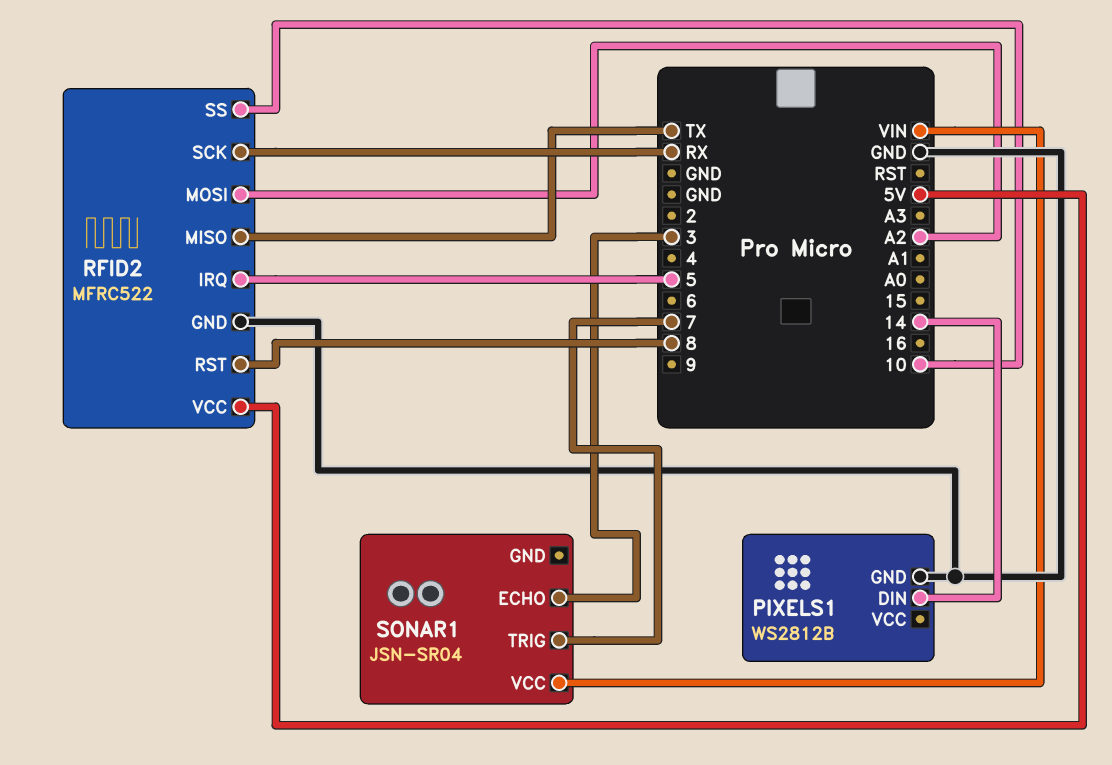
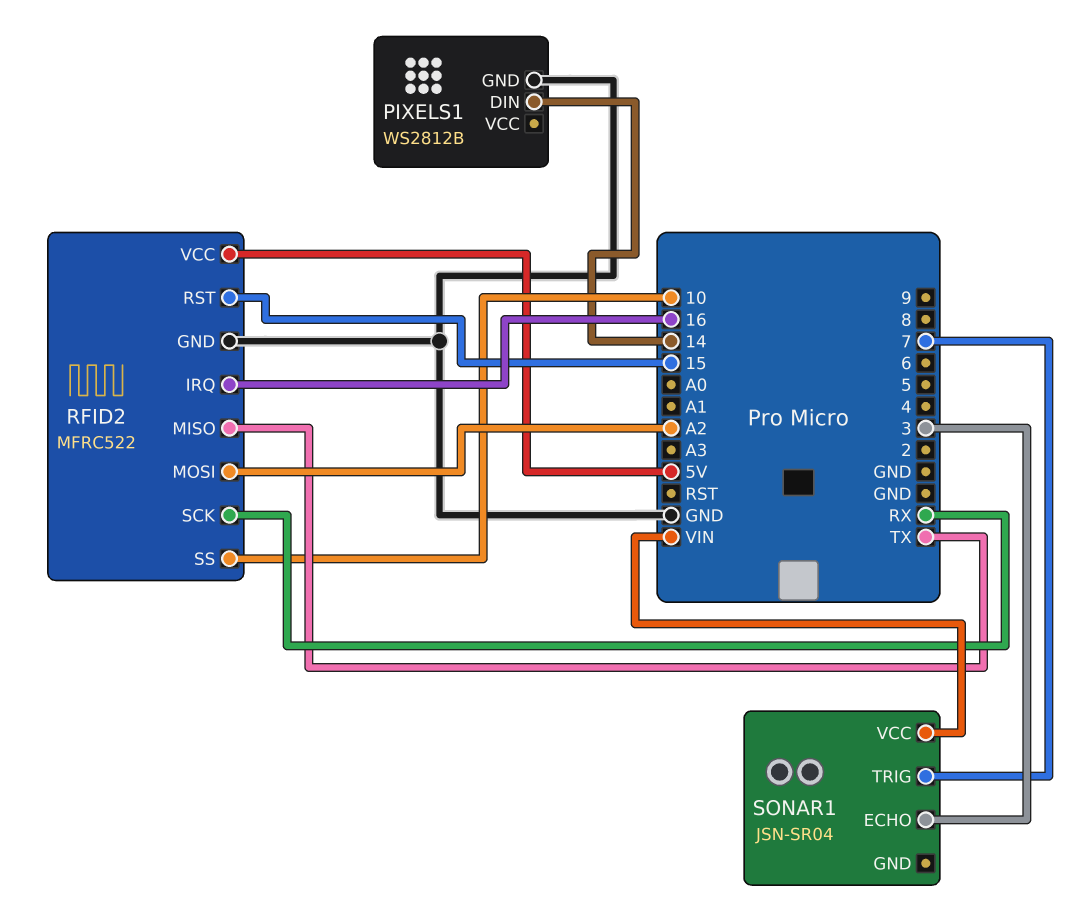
RFID2 pin IRQ: 5 -> 16
RFID2 pin RST: 8 -> 15

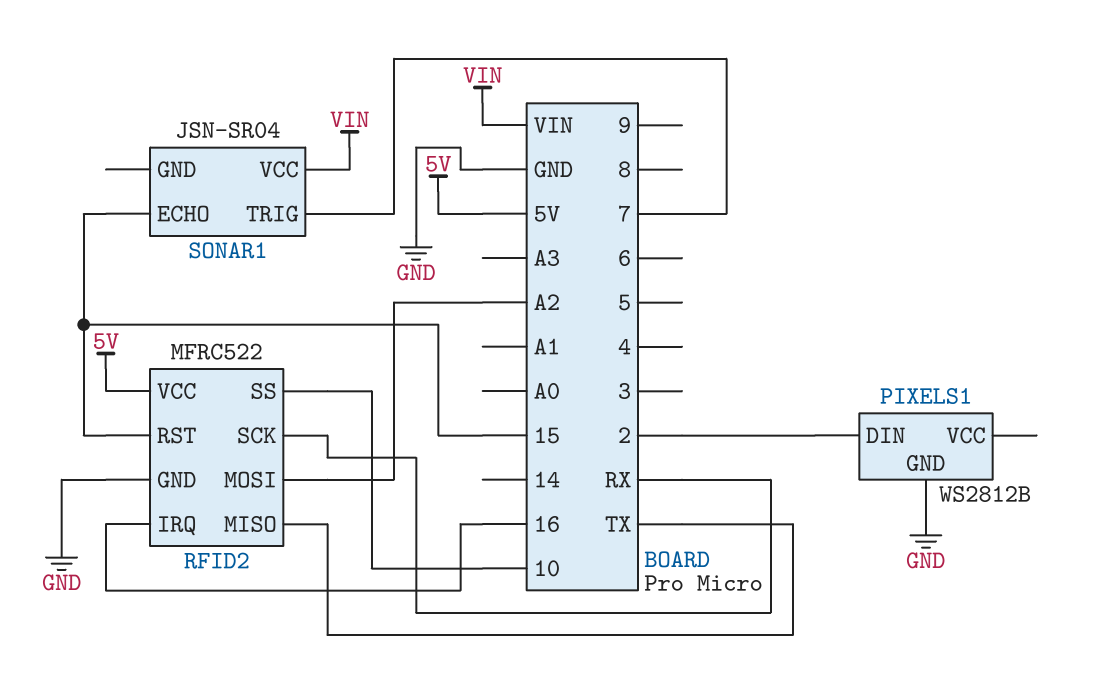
PIXELS1 pin DIN: 14 -> 2
SONAR1 pin ECHO: 3 -> 15

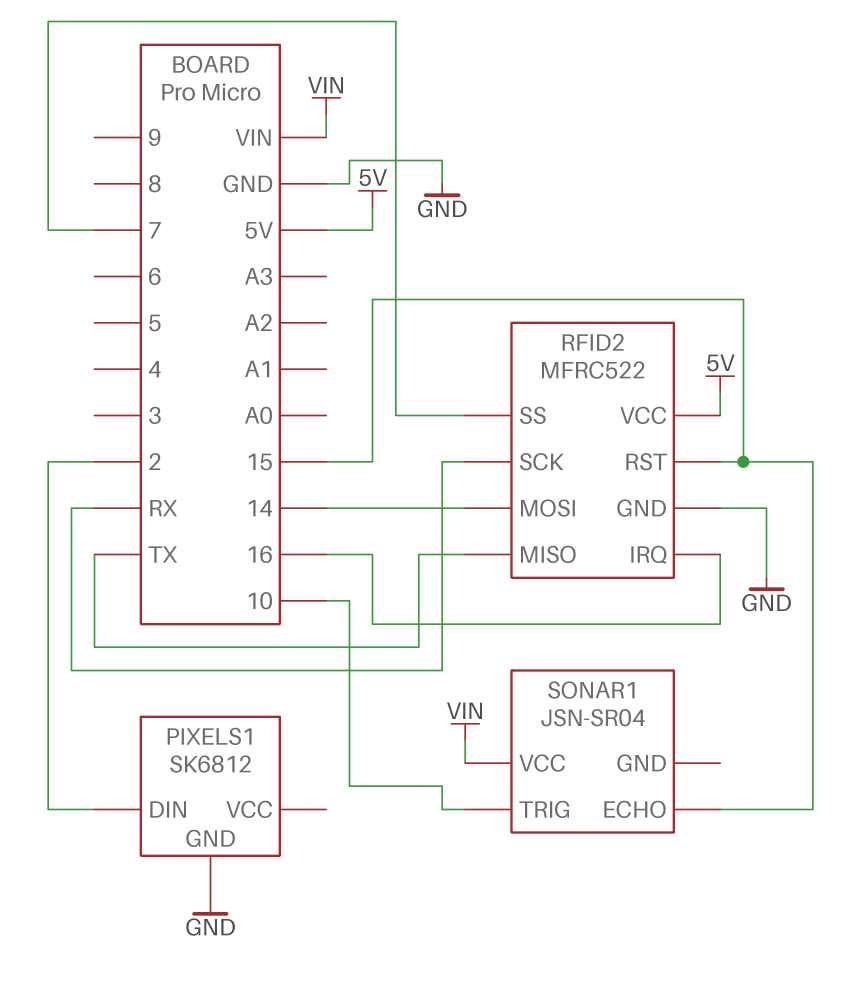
PIXELS1: WS2812B -> SK6812
RFID2 pin MOSI: A2 -> 14
RFID2 pin SS: 10 -> 7
SONAR1 pin TRIG: 7 -> 10

